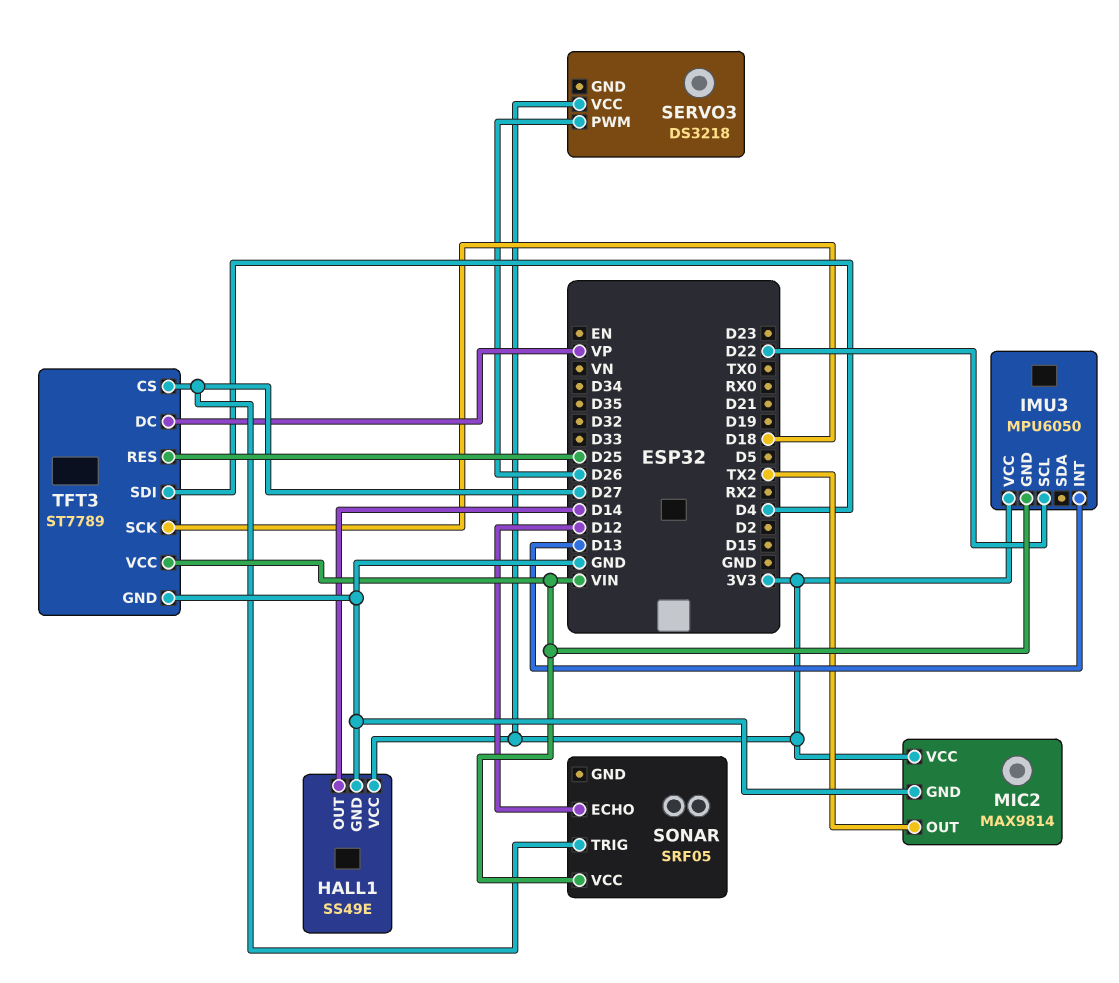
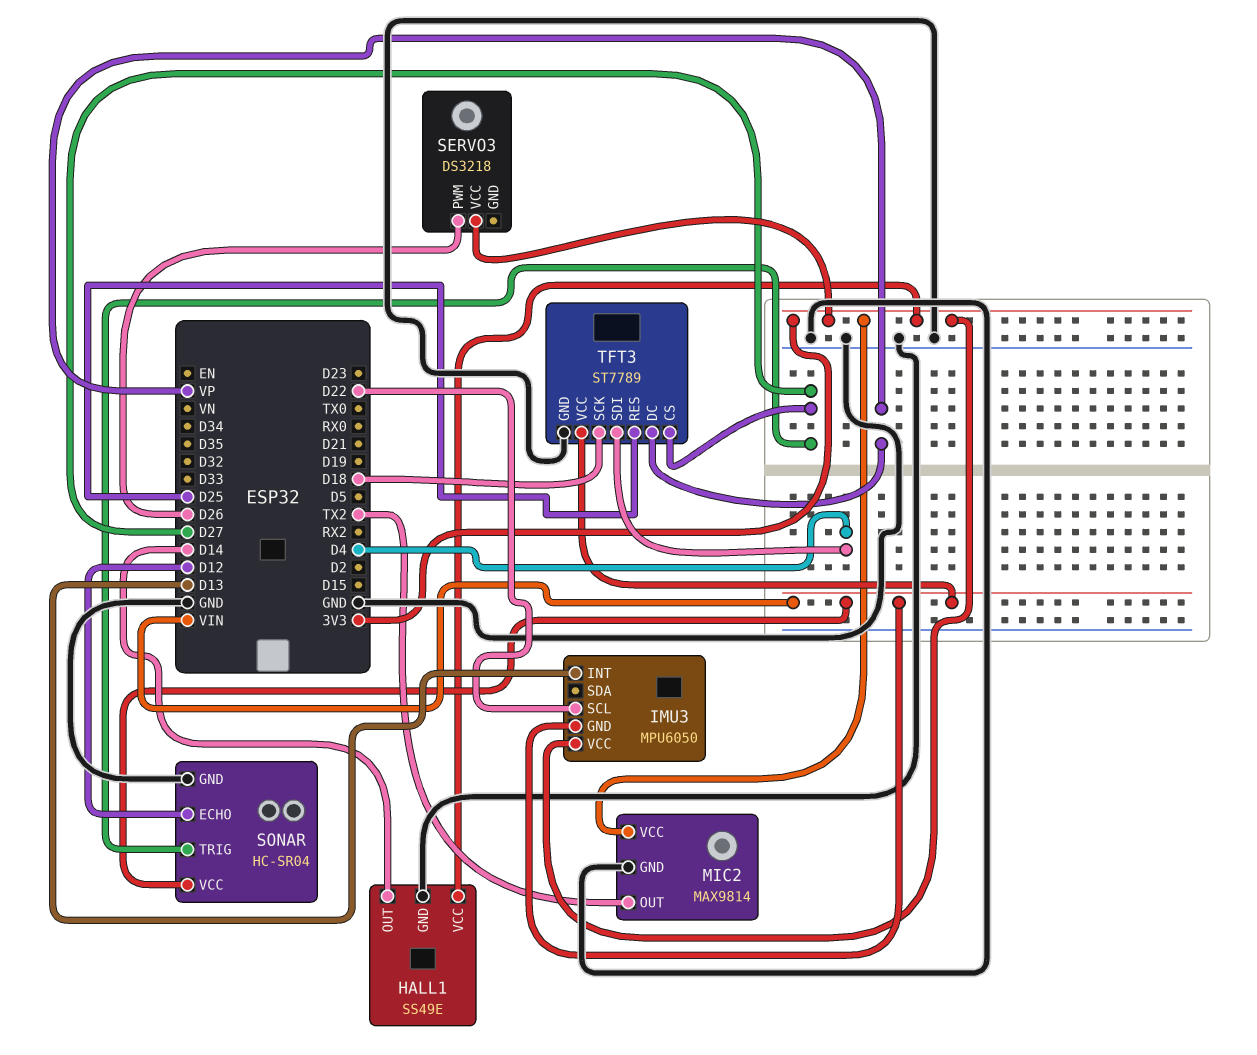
SONAR: SRF05 -> HC-SR04
SONAR pin GND: none -> GND

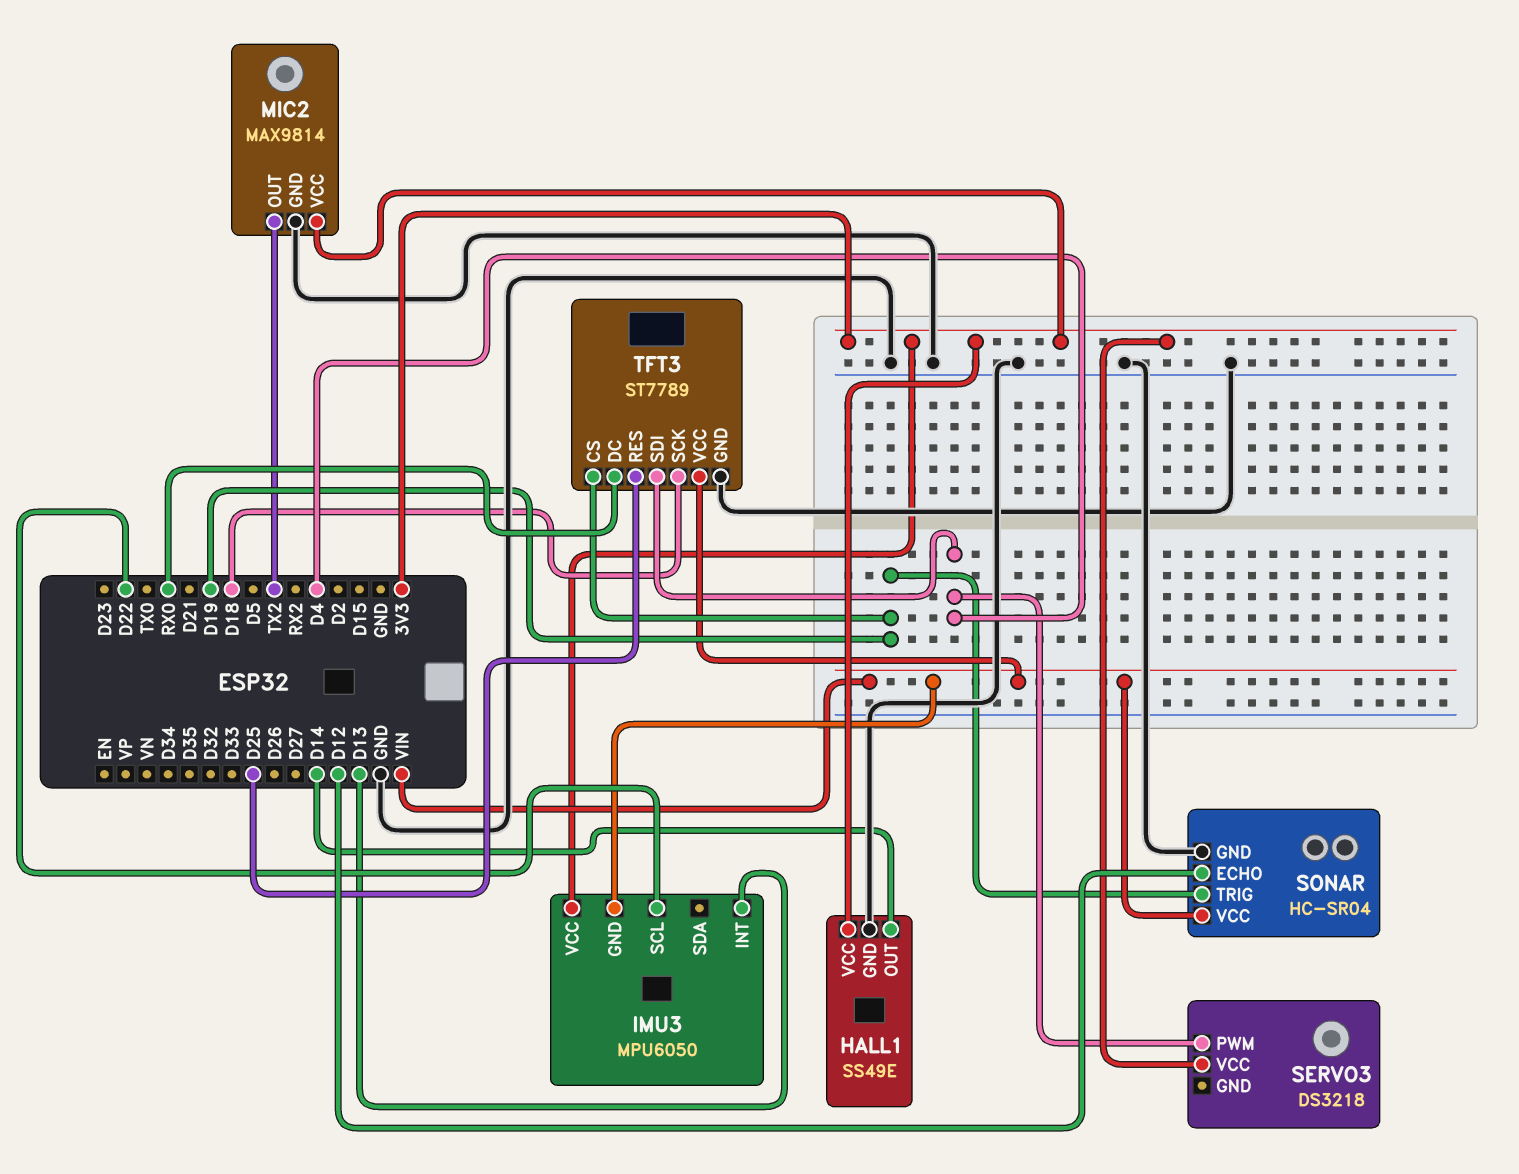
SERVO3 pin PWM: D26 -> D4
SONAR pin TRIG: D27 -> D19
TFT3 pin CS: D27 -> D19
TFT3 pin DC: VP -> RX0

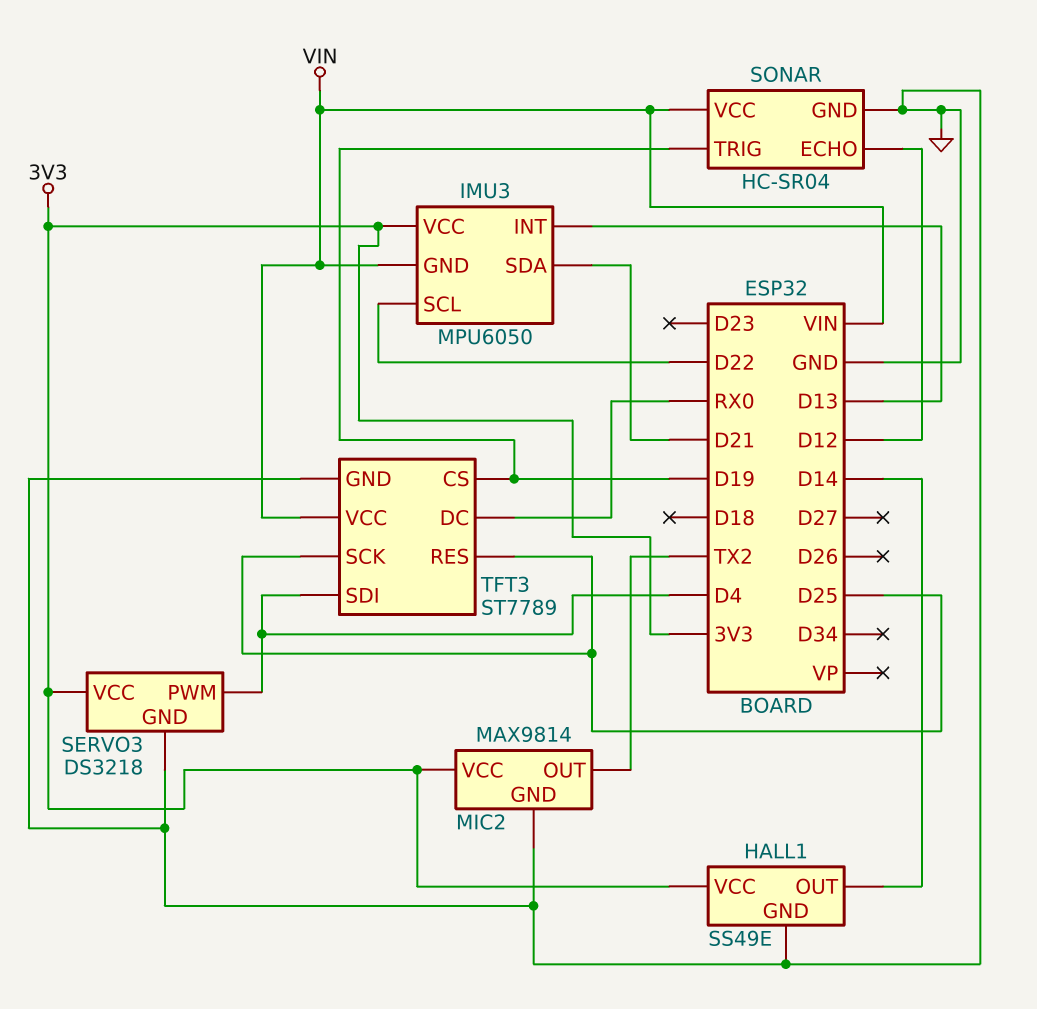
IMU3 pin SDA: none -> D21
SERVO3 pin GND: none -> GND
TFT3 pin SCK: D18 -> D25

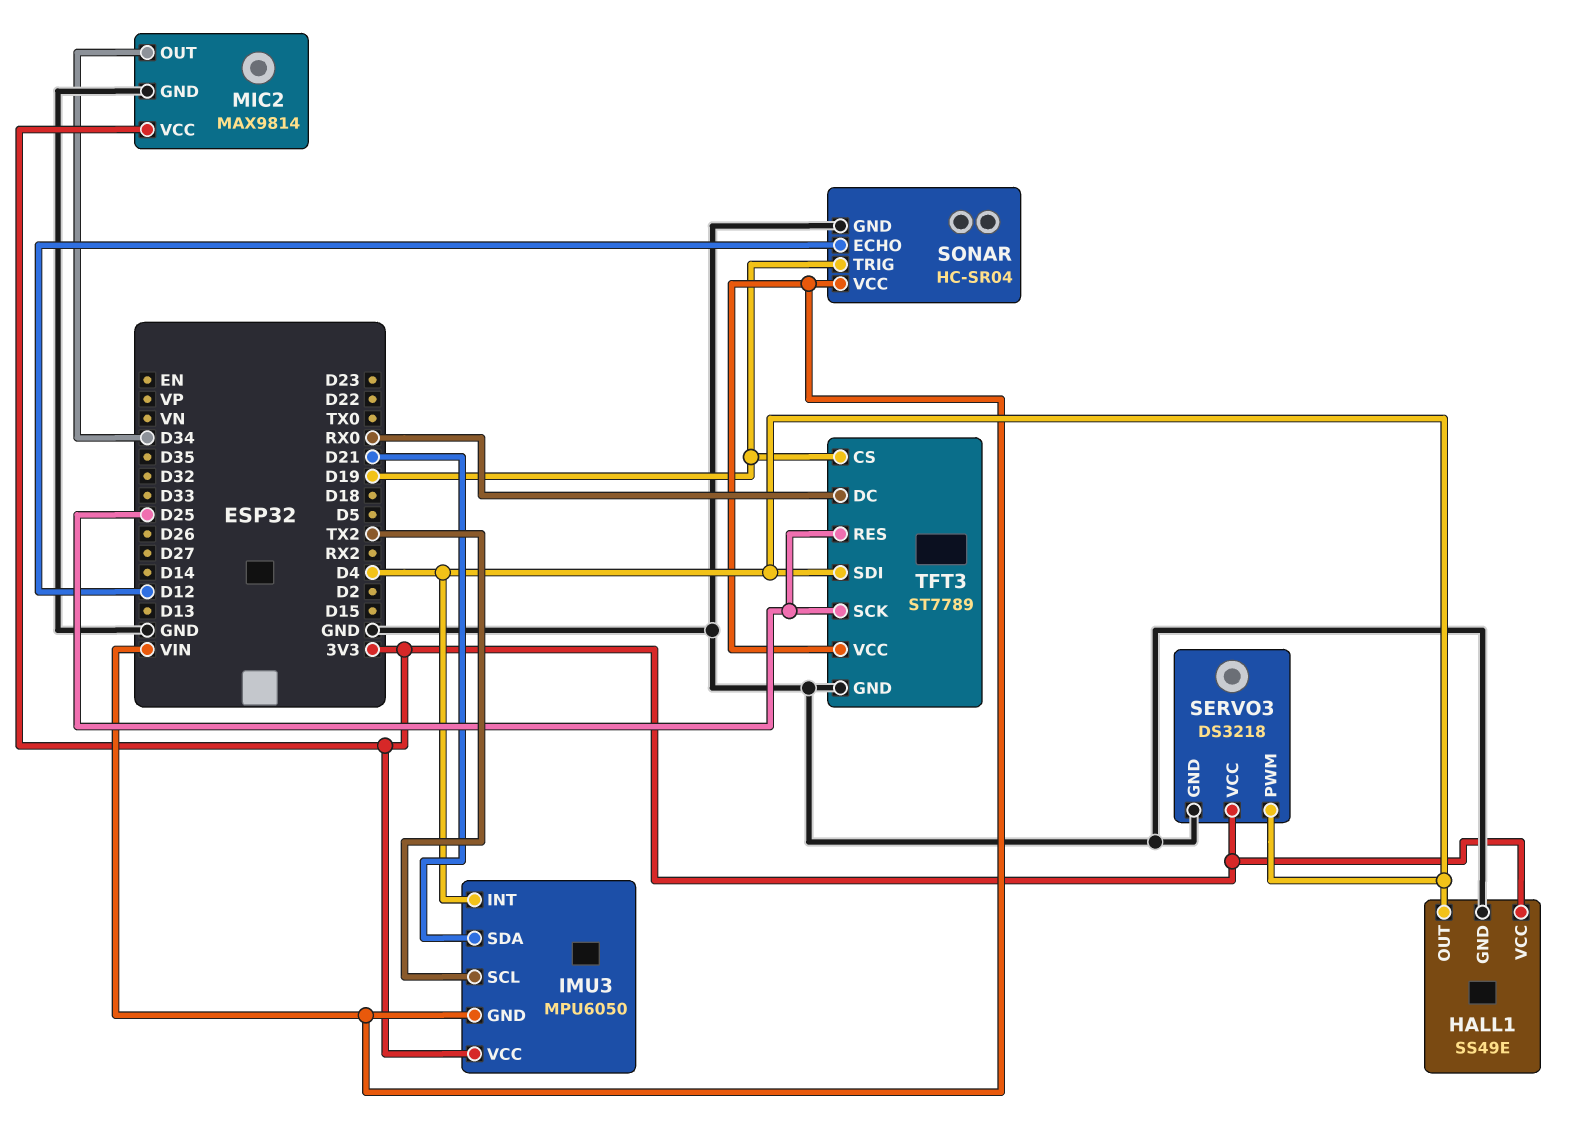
HALL1 pin OUT: D14 -> D4
IMU3 pin INT: D13 -> D4
IMU3 pin SCL: D22 -> TX2
MIC2 pin OUT: TX2 -> D34

